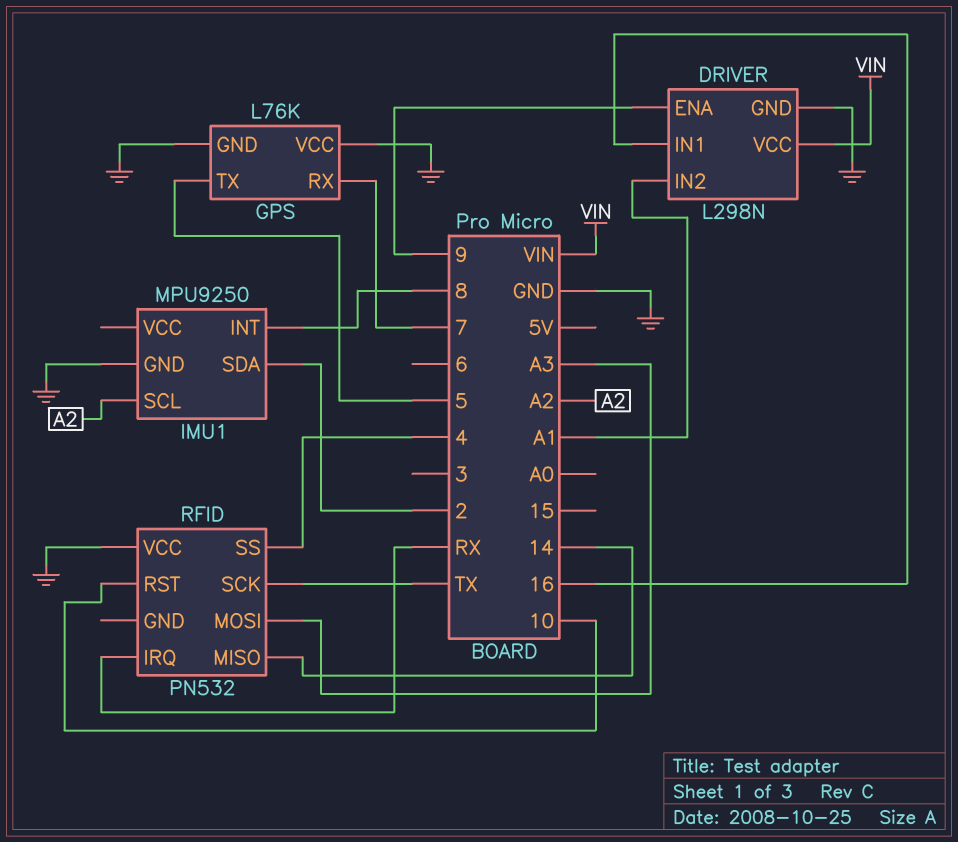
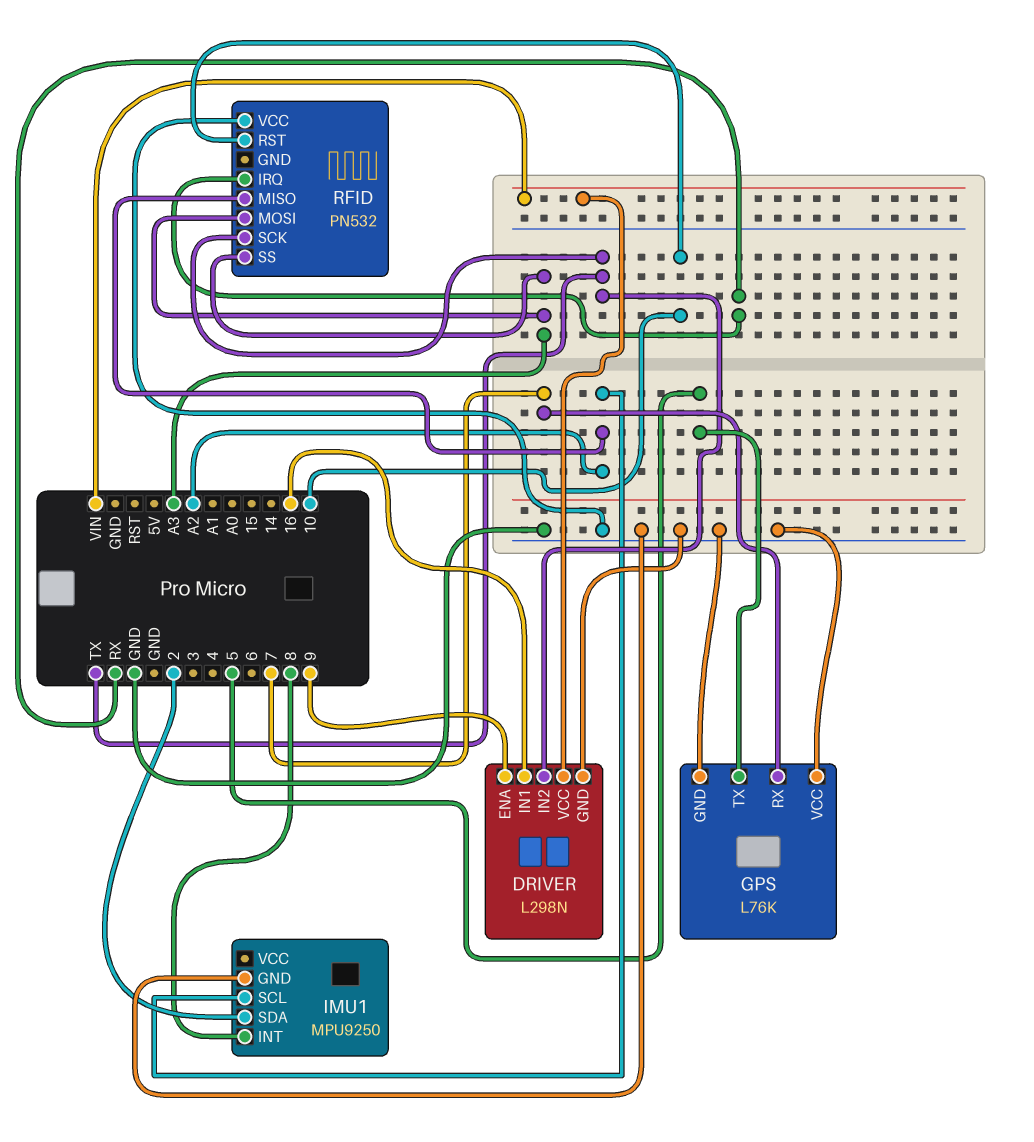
DRIVER pin IN2: A1 -> TX
RFID pin MISO: 14 -> A2
RFID pin SS: 4 -> A3

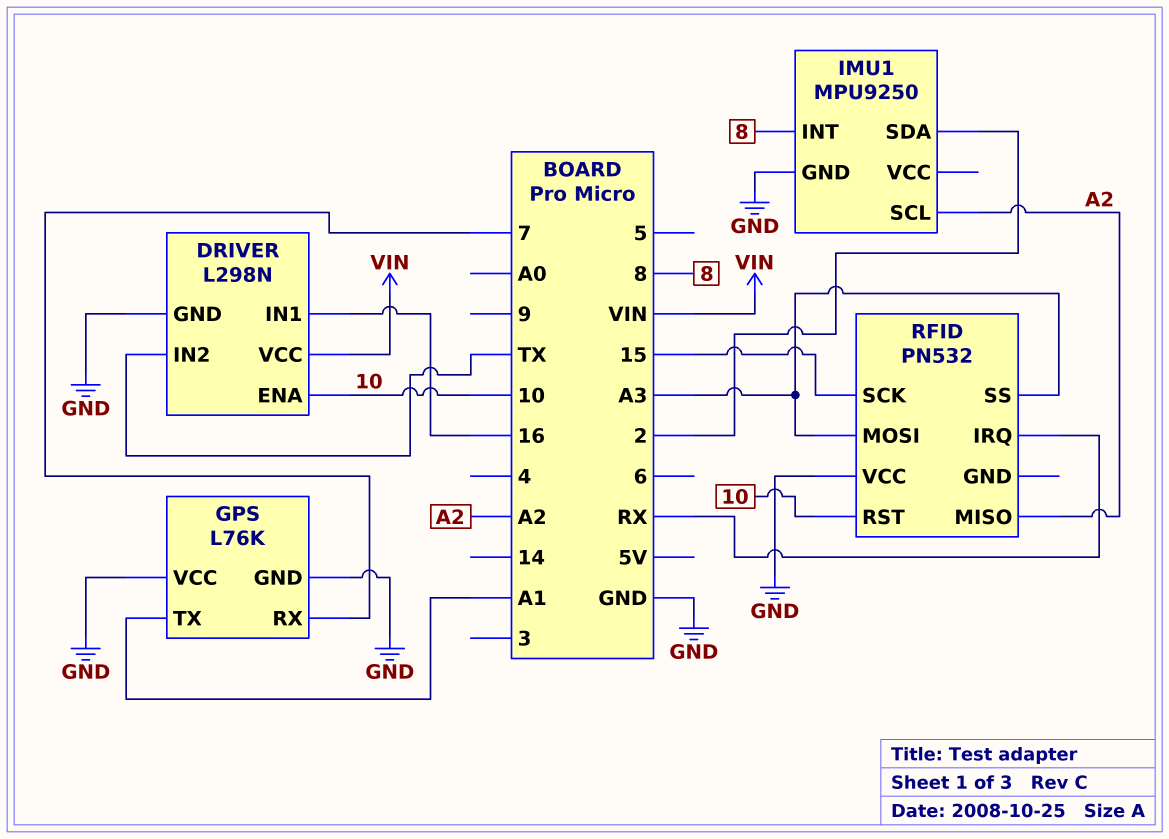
DRIVER pin ENA: 9 -> 10
GPS pin TX: 5 -> A1
RFID pin SCK: TX -> 15

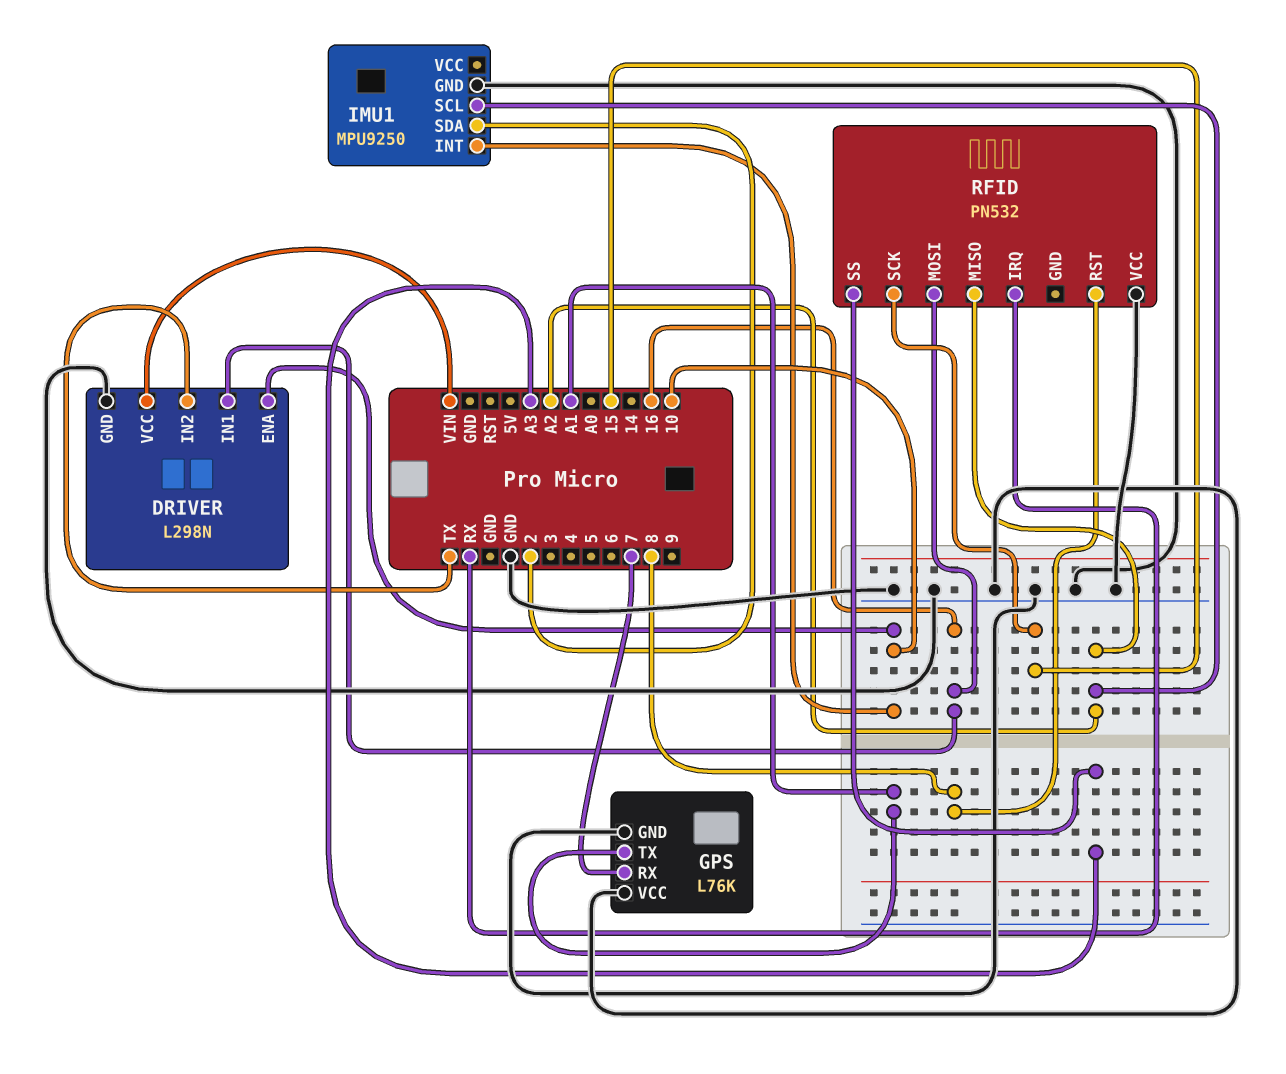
IMU1 pin INT: 8 -> 10
RFID pin MOSI: A3 -> 16
RFID pin RST: 10 -> 8

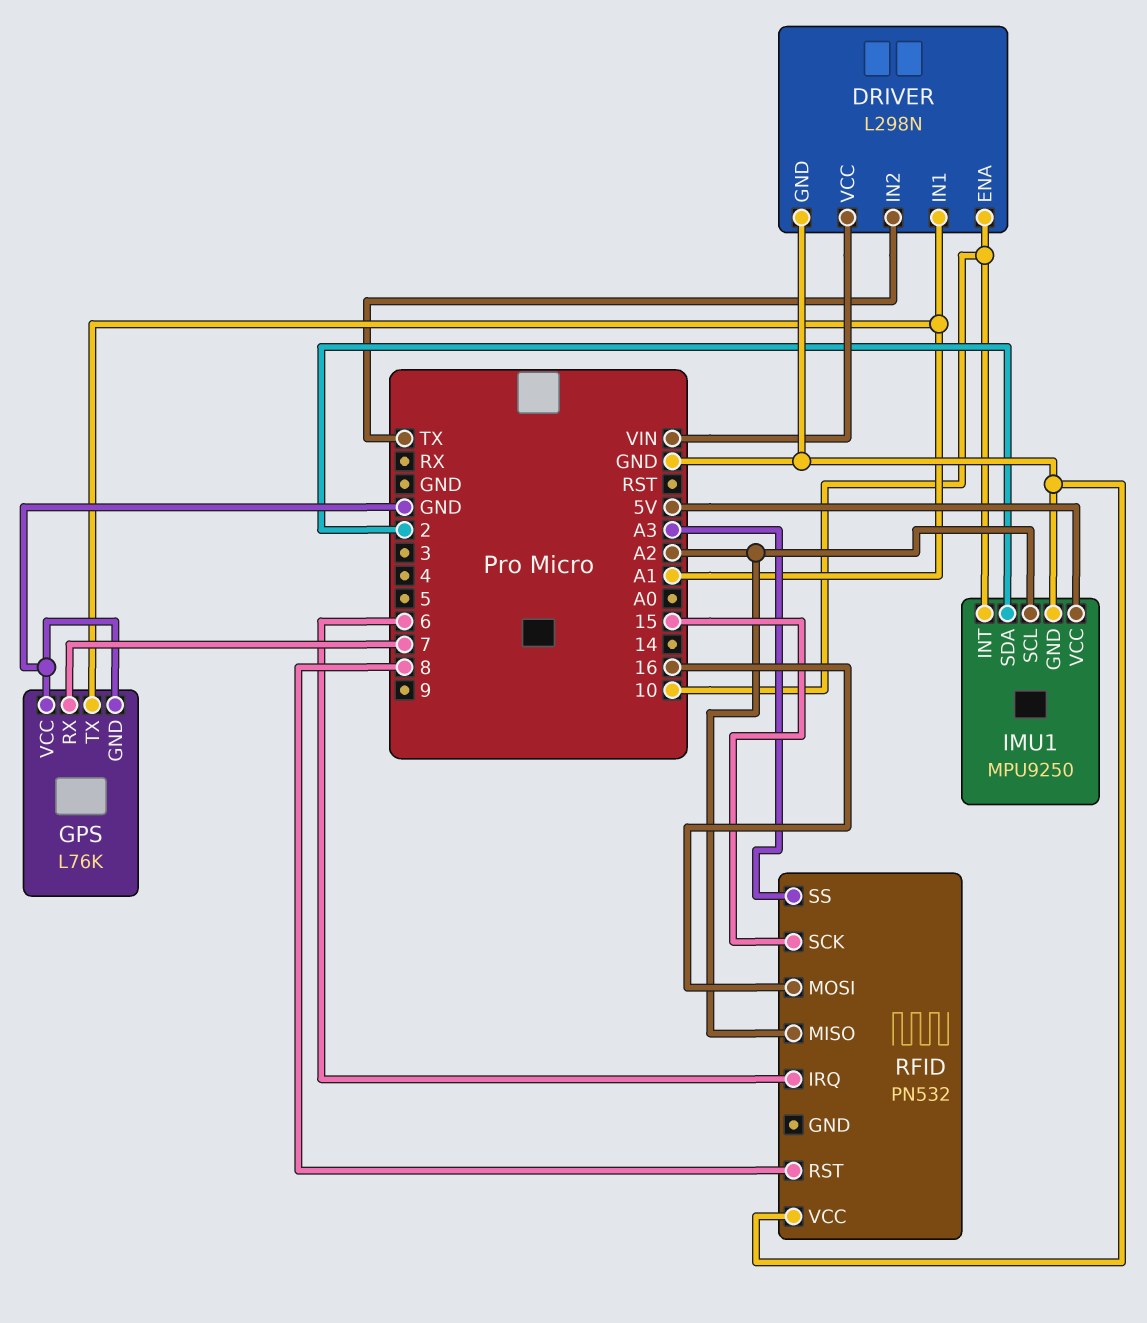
DRIVER pin IN1: 16 -> A1
IMU1 pin VCC: none -> 5V
RFID pin IRQ: RX -> 6

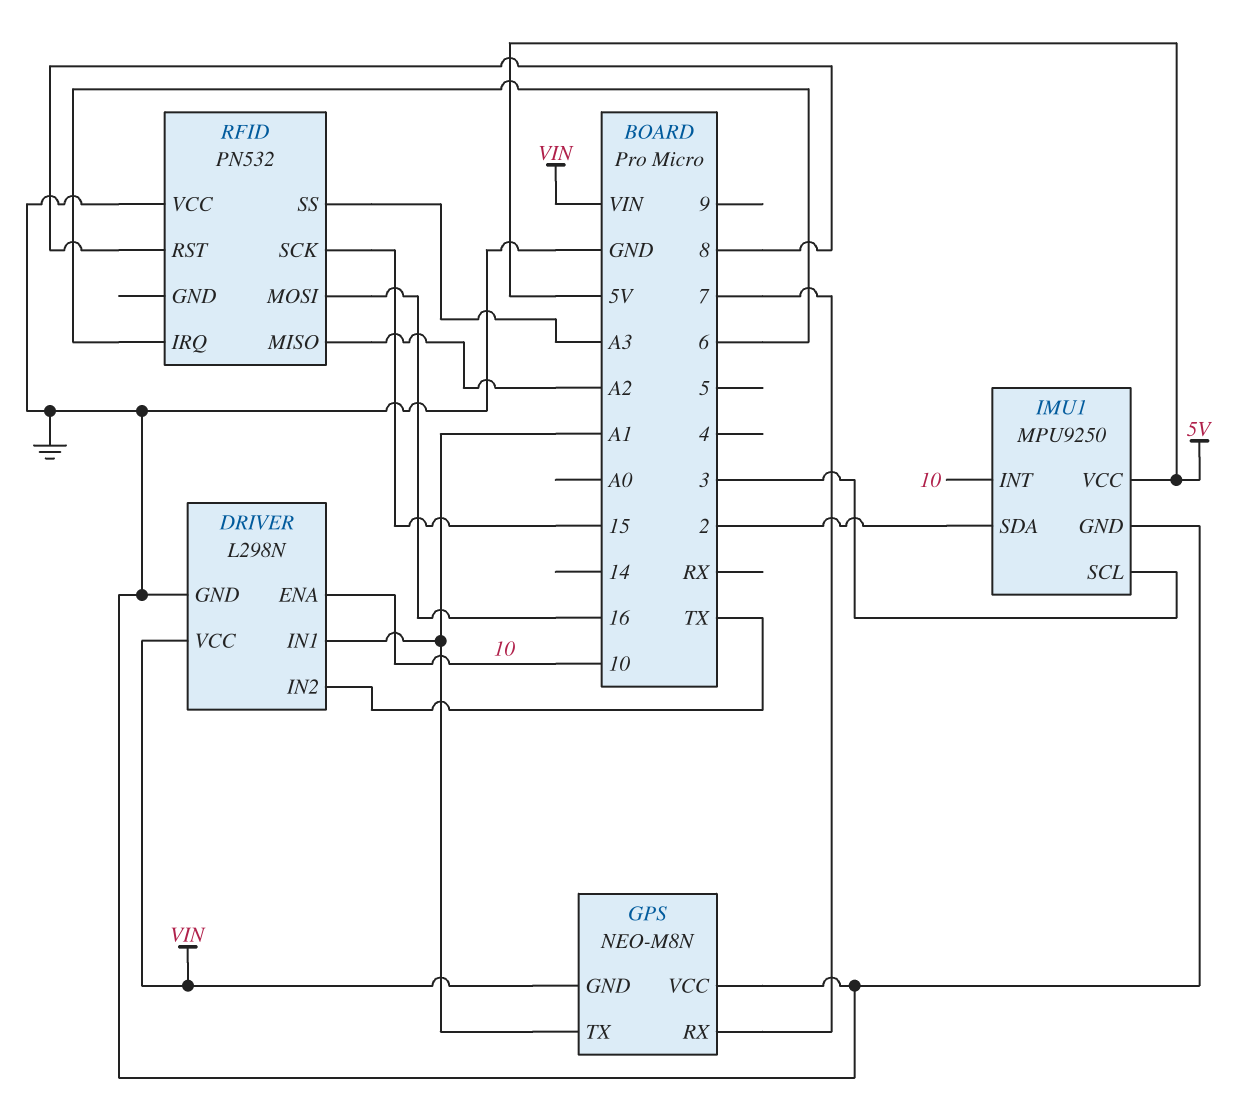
GPS: L76K -> NEO-M8N
GPS pin GND: GND -> VIN
IMU1 pin SCL: A2 -> 3

